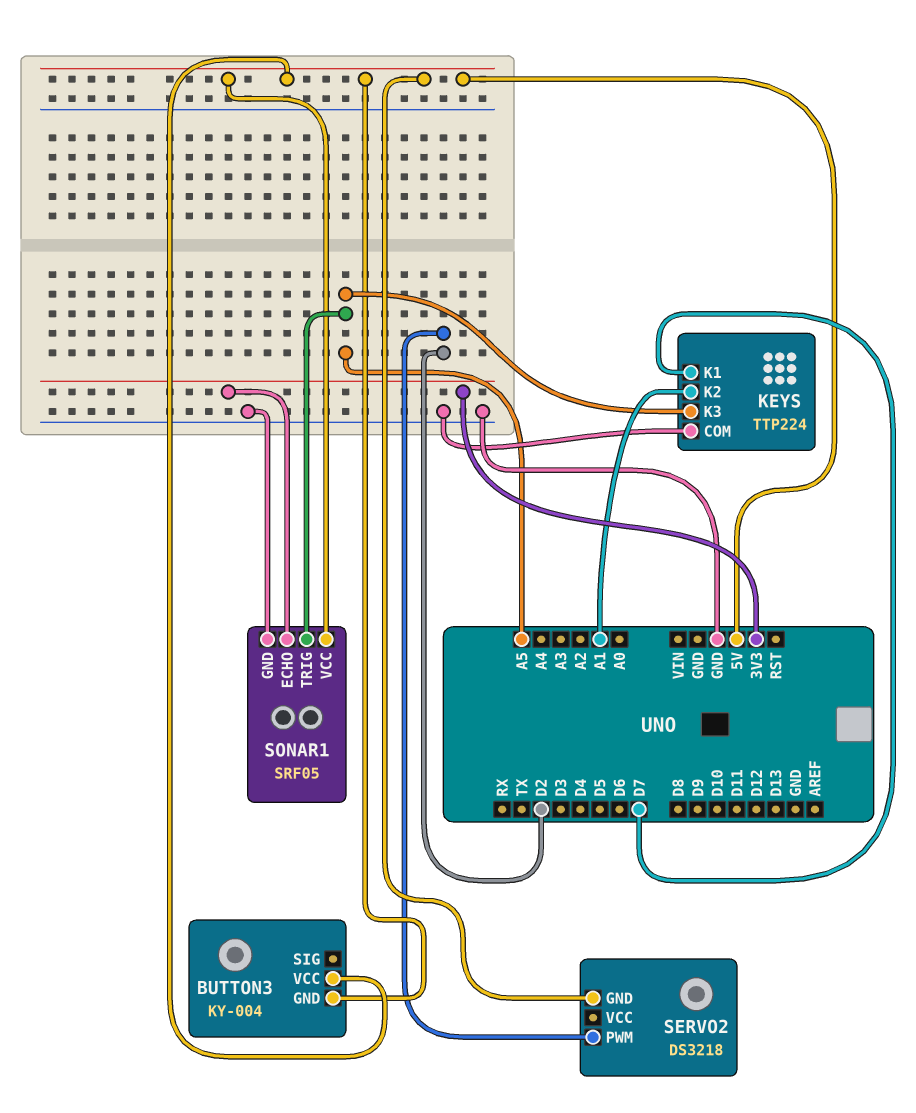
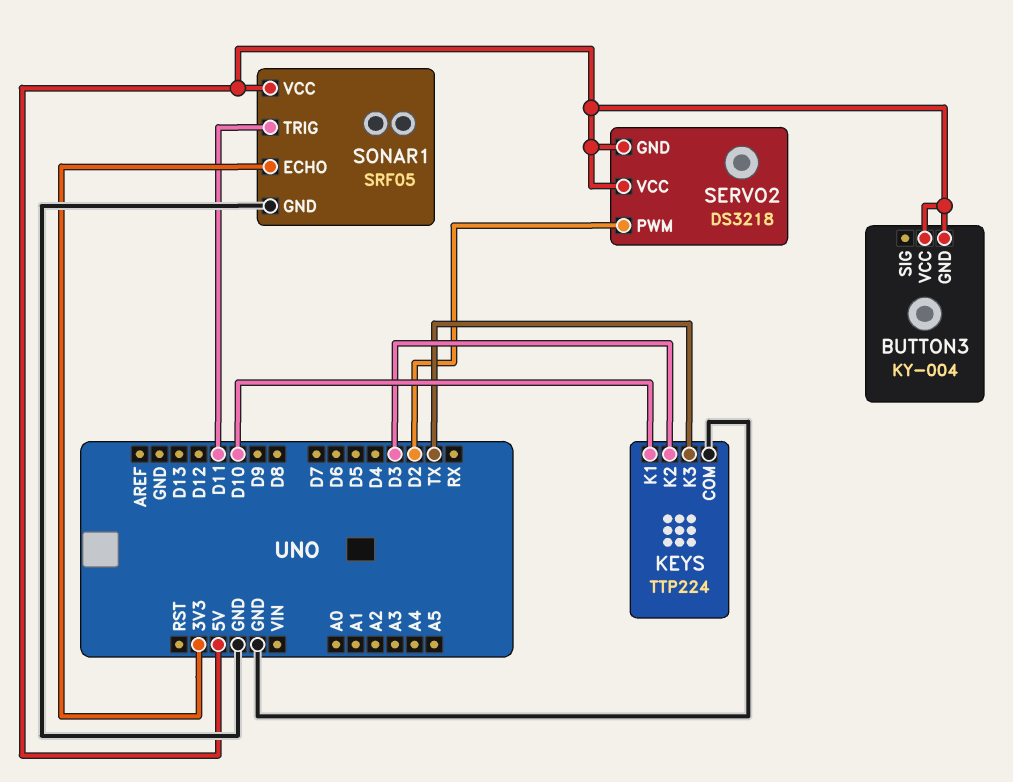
KEYS pin K1: D7 -> D10
KEYS pin K2: A1 -> D3
KEYS pin K3: A5 -> TX
SERVO2 pin VCC: none -> 5V
SONAR1 pin TRIG: A5 -> D11

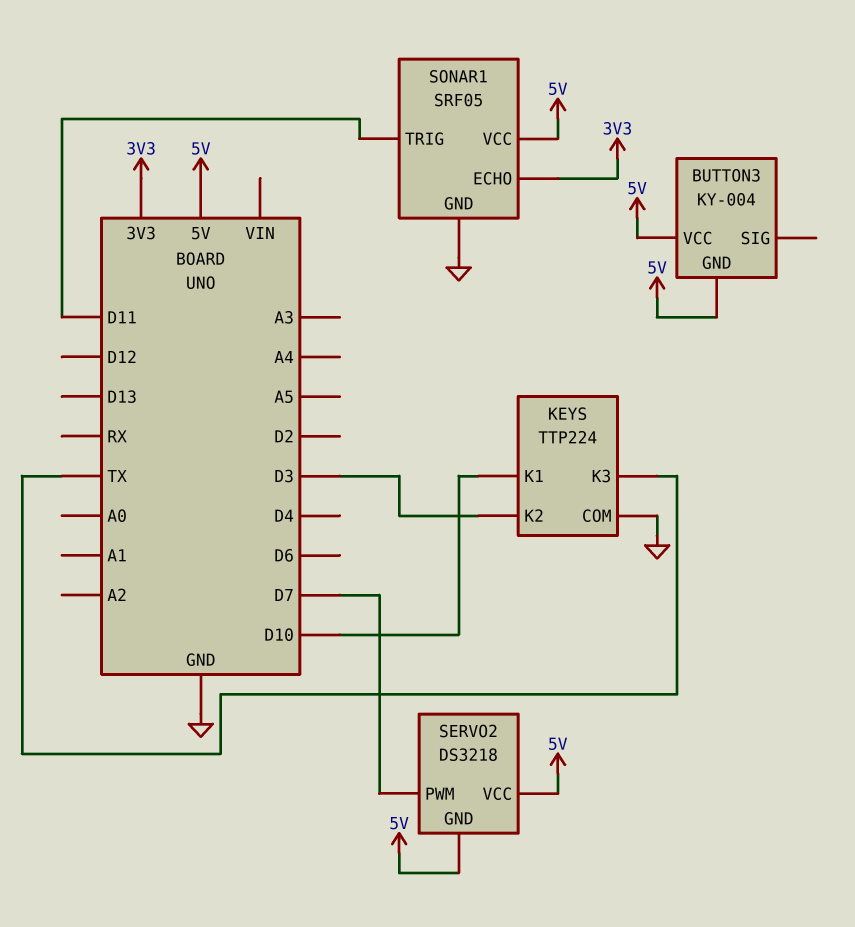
SERVO2 pin PWM: D2 -> D7

